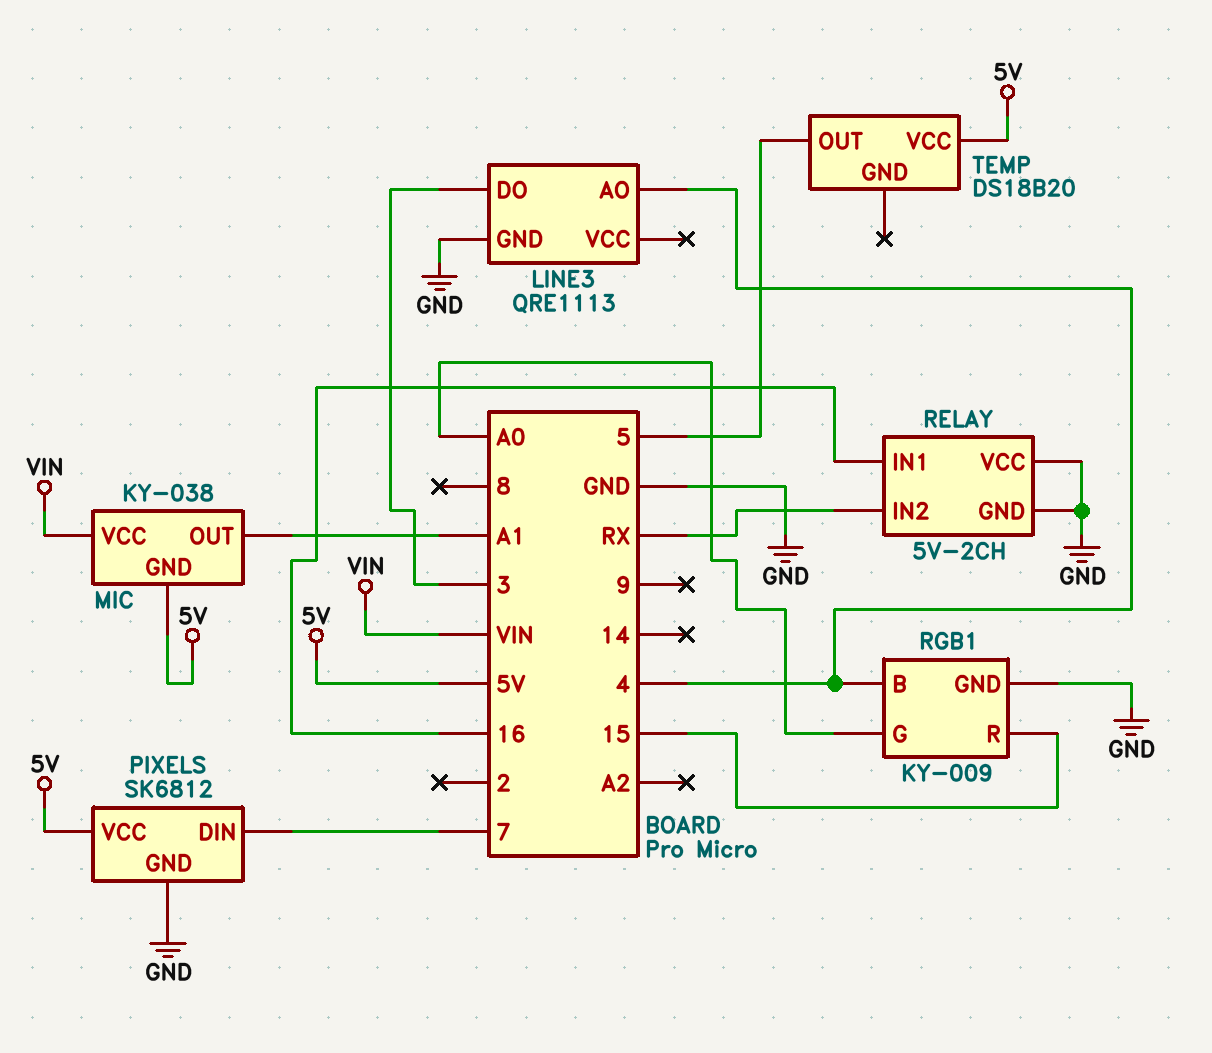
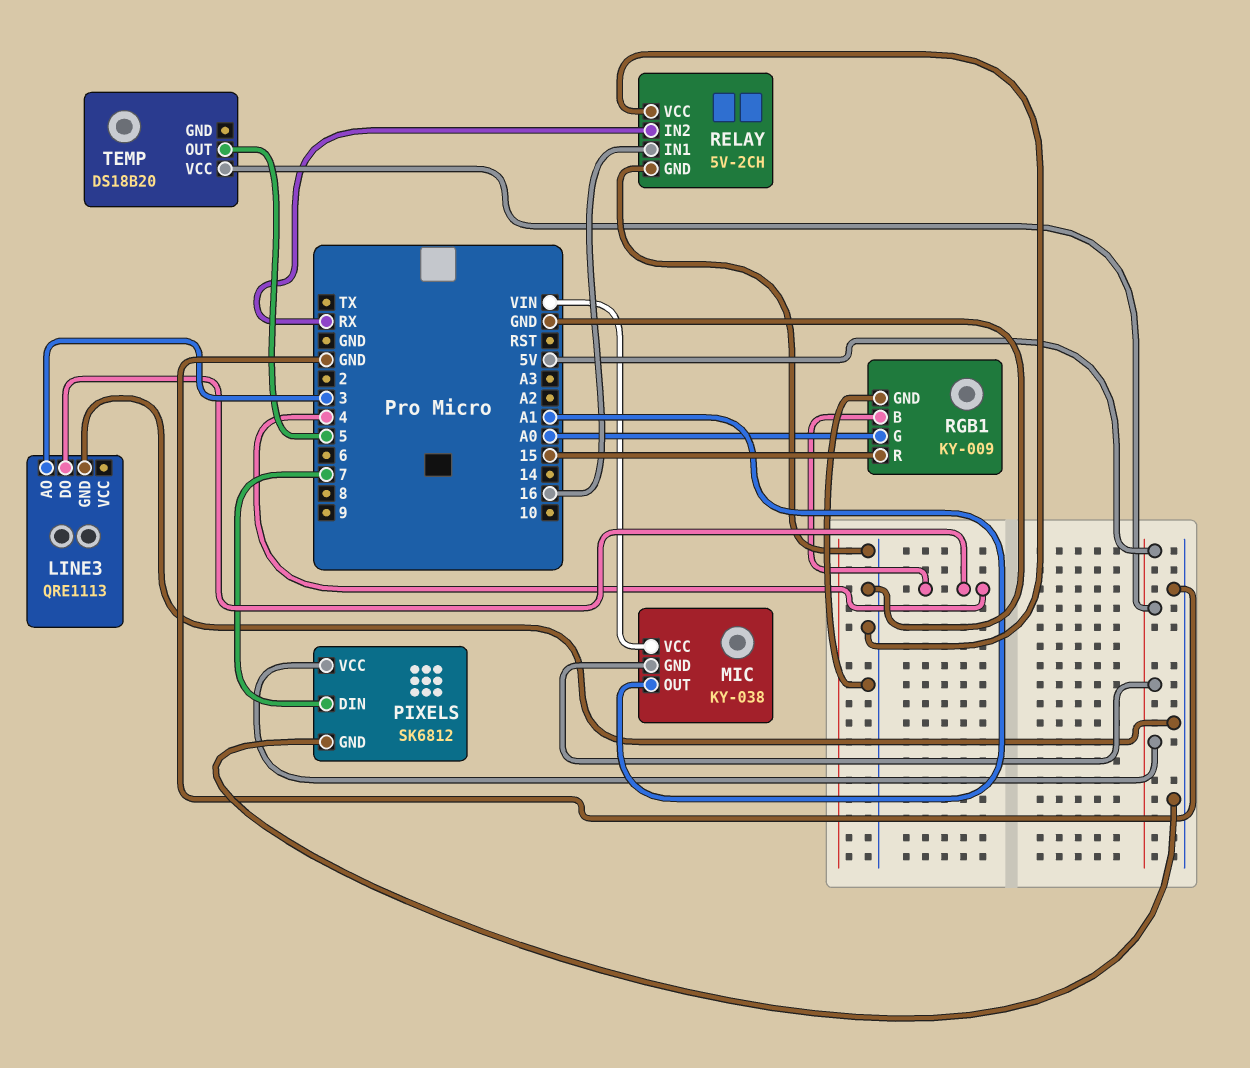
LINE3 pin AO: 4 -> 3
LINE3 pin DO: 3 -> 4

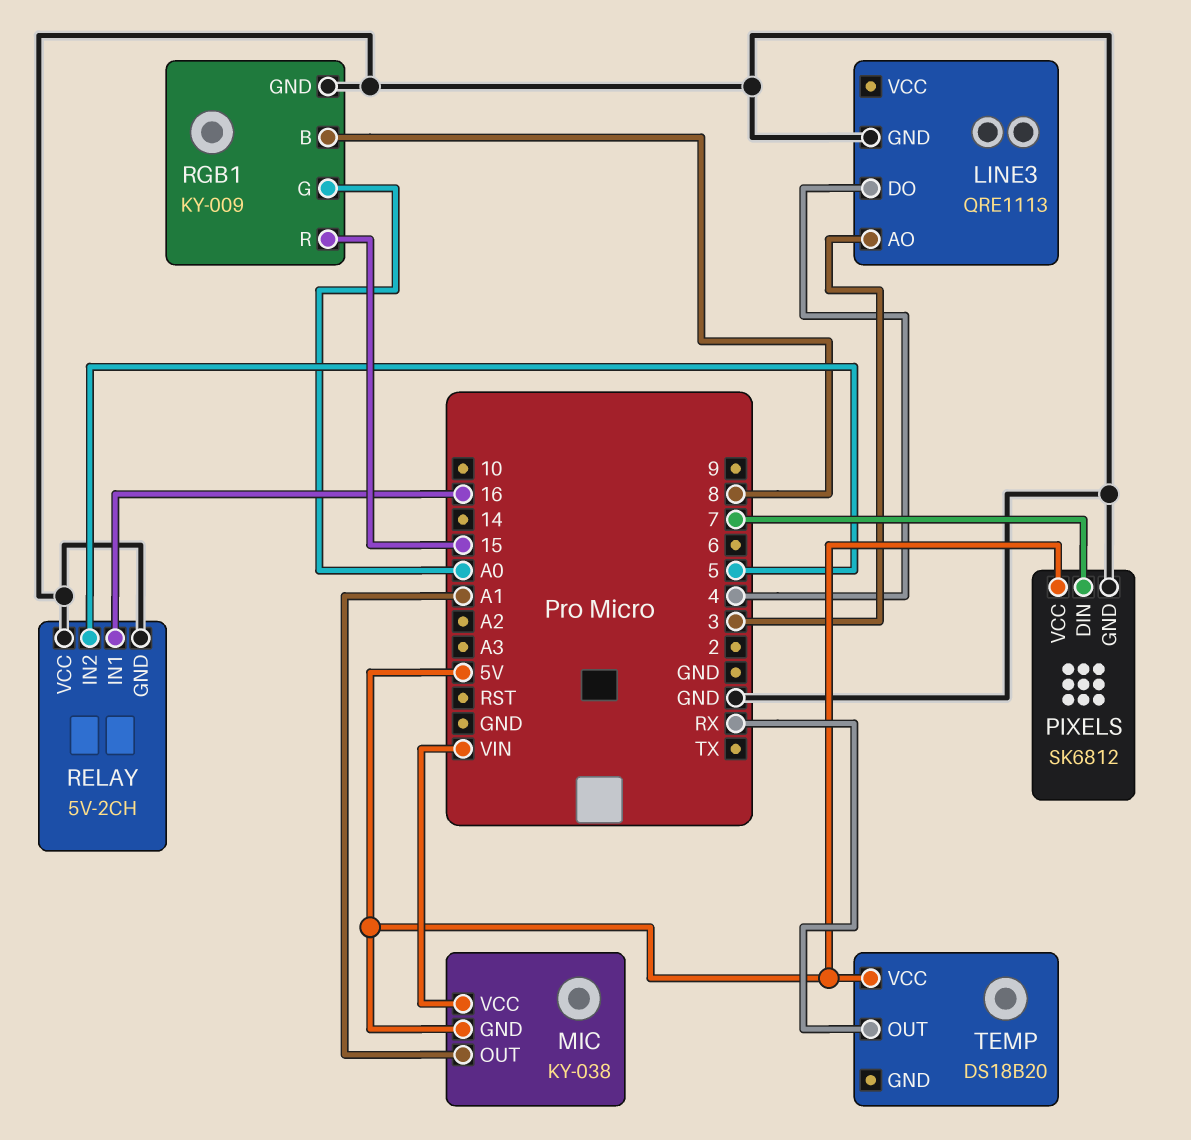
RELAY pin IN2: RX -> 5
RGB1 pin B: 4 -> 8
TEMP pin OUT: 5 -> RX

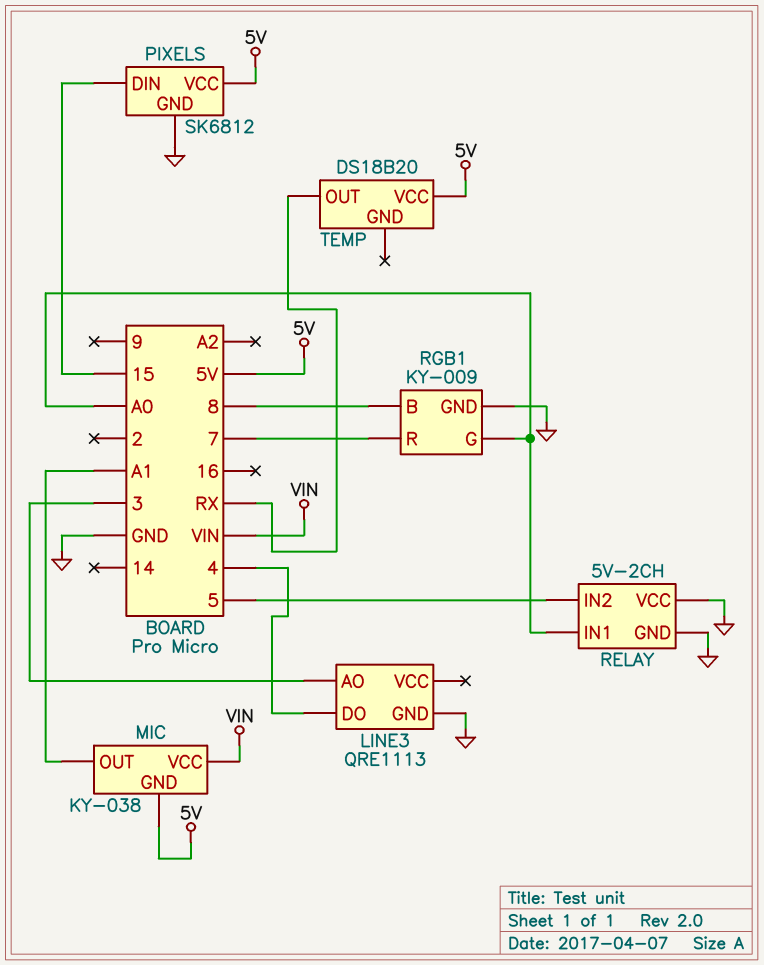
PIXELS pin DIN: 7 -> 15
RELAY pin IN1: 16 -> A0
RGB1 pin R: 15 -> 7

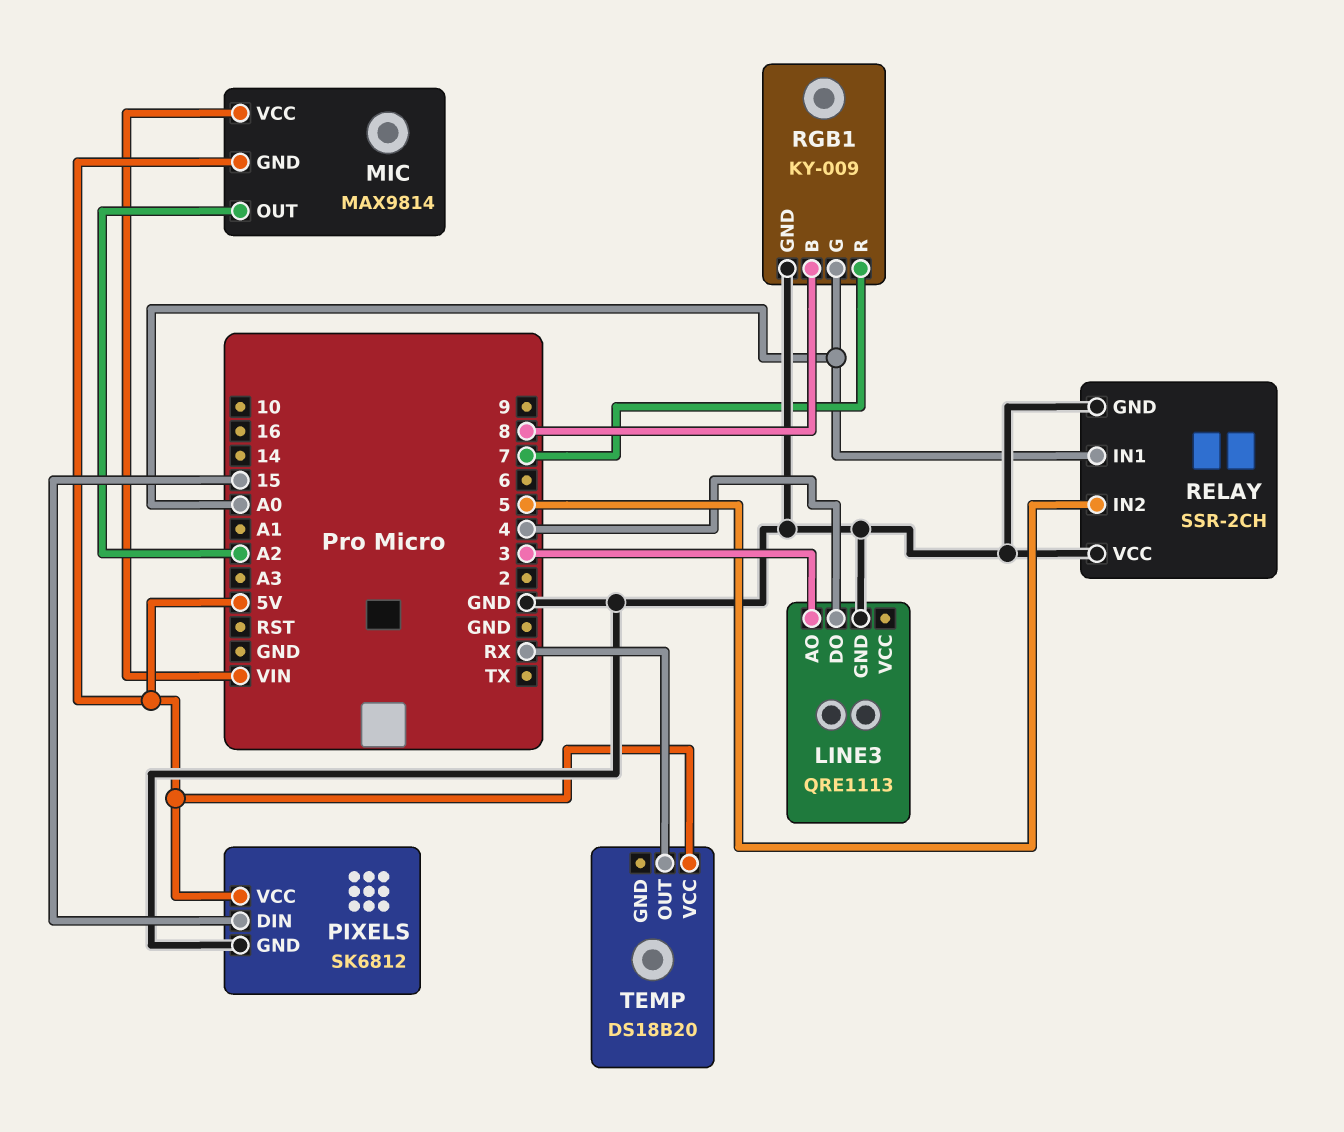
MIC: KY-038 -> MAX9814
MIC pin OUT: A1 -> A2
RELAY: 5V-2CH -> SSR-2CH

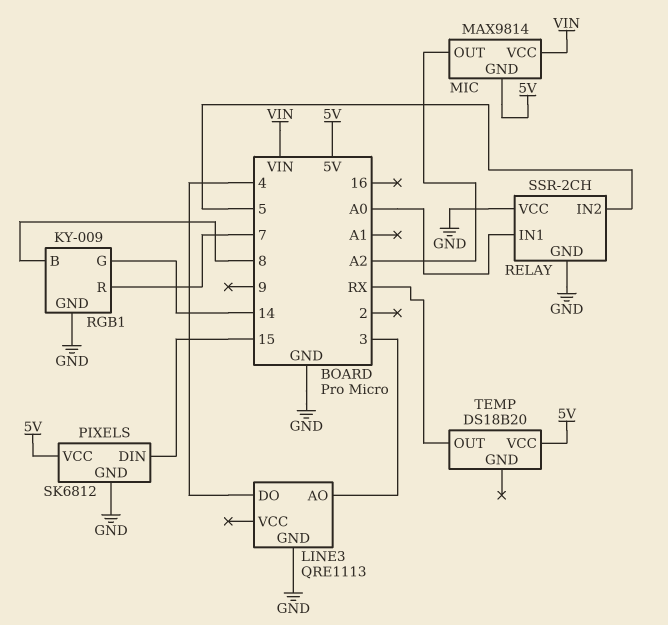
RGB1 pin G: A0 -> 14

